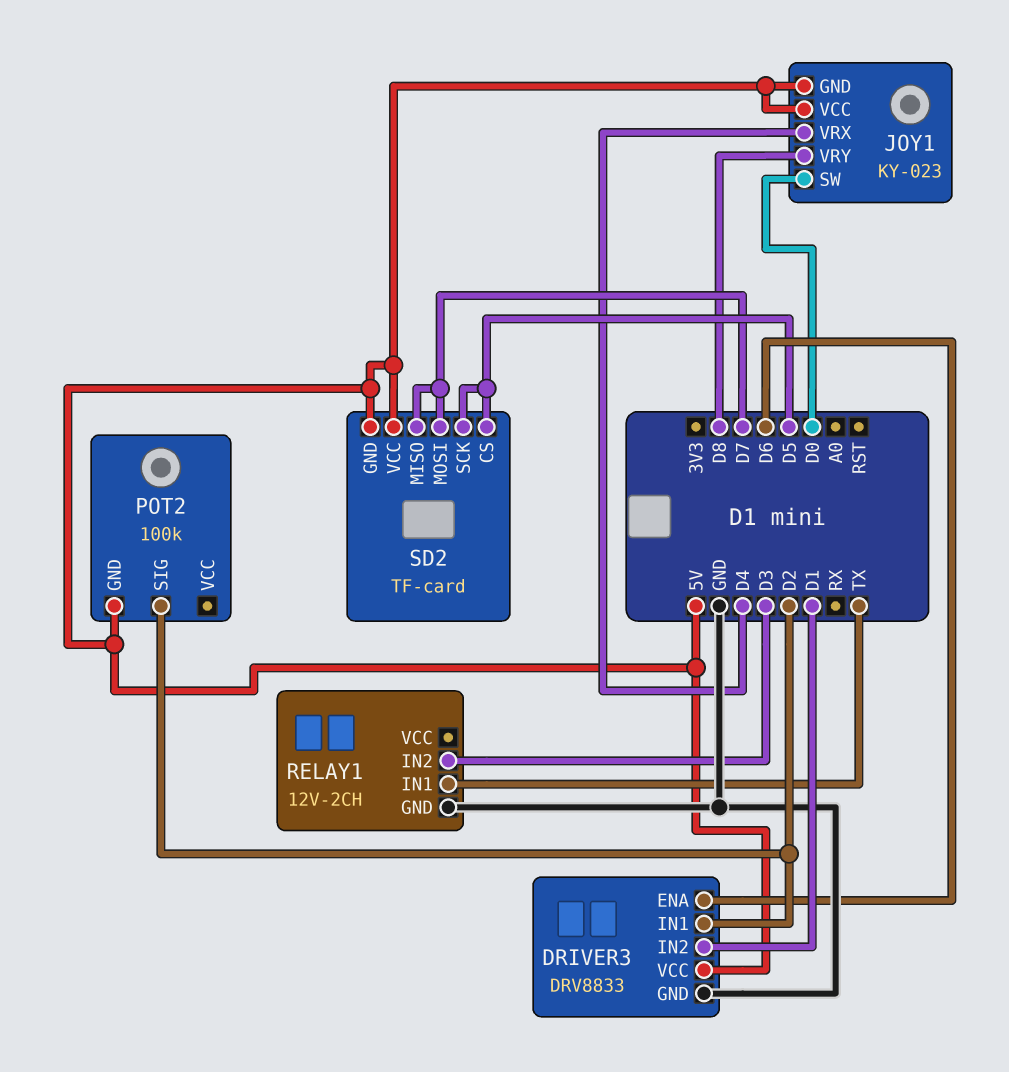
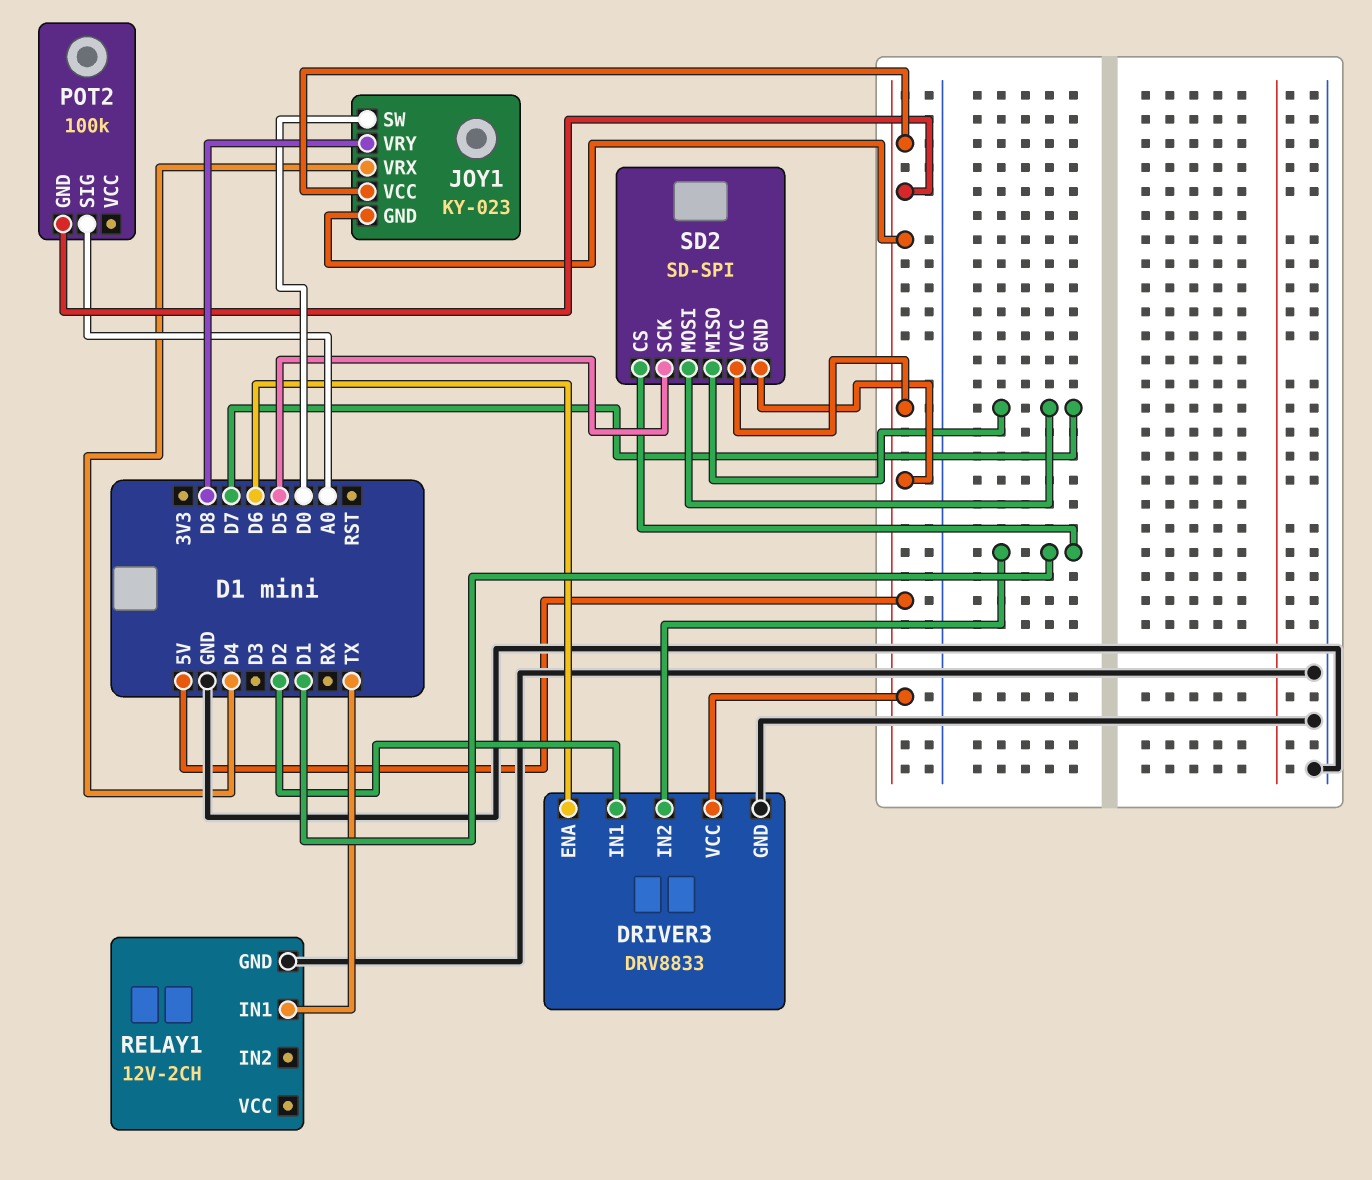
POT2 pin SIG: D2 -> A0
RELAY1 pin IN2: D3 -> none
SD2: TF-card -> SD-SPI
SD2 pin CS: D5 -> D1

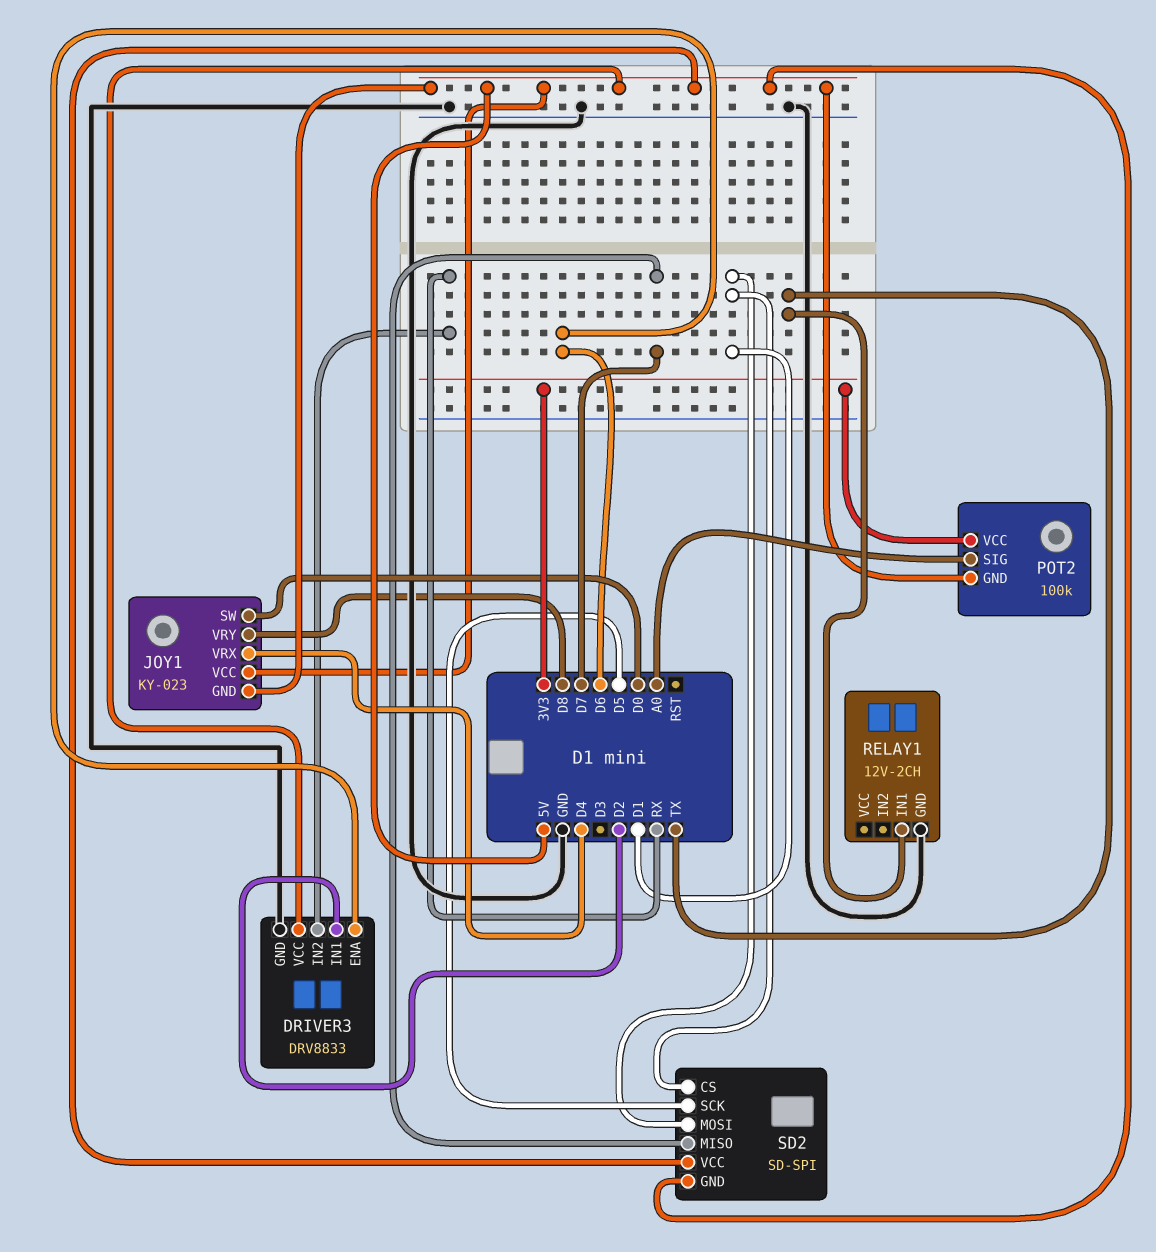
DRIVER3 pin IN2: D1 -> RX
POT2 pin VCC: none -> 3V3
SD2 pin MOSI: D7 -> D1

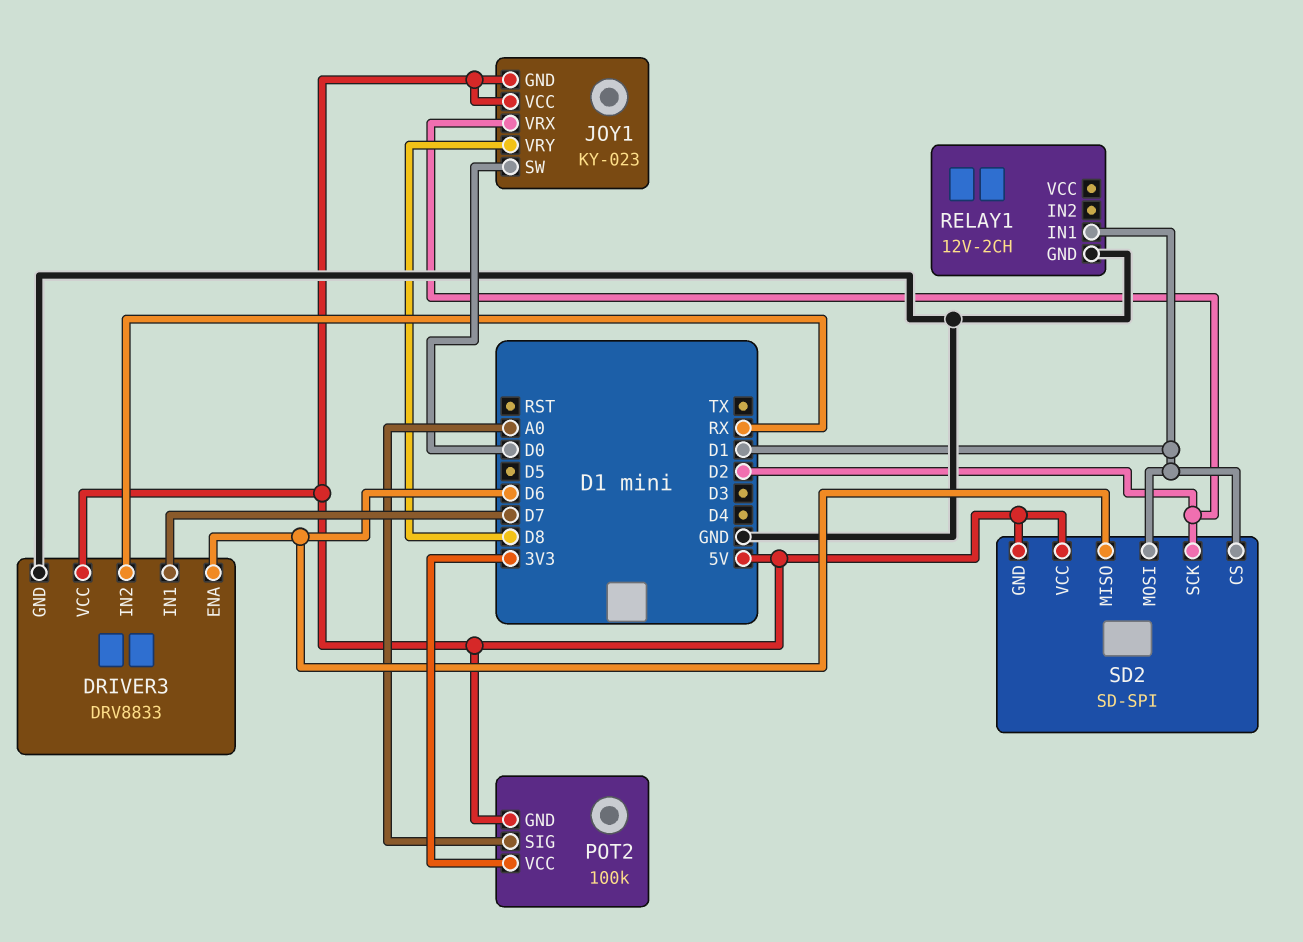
DRIVER3 pin IN1: D2 -> D7
JOY1 pin VRX: D4 -> D2
RELAY1 pin IN1: TX -> D1
SD2 pin MISO: D7 -> D6
SD2 pin SCK: D5 -> D2

